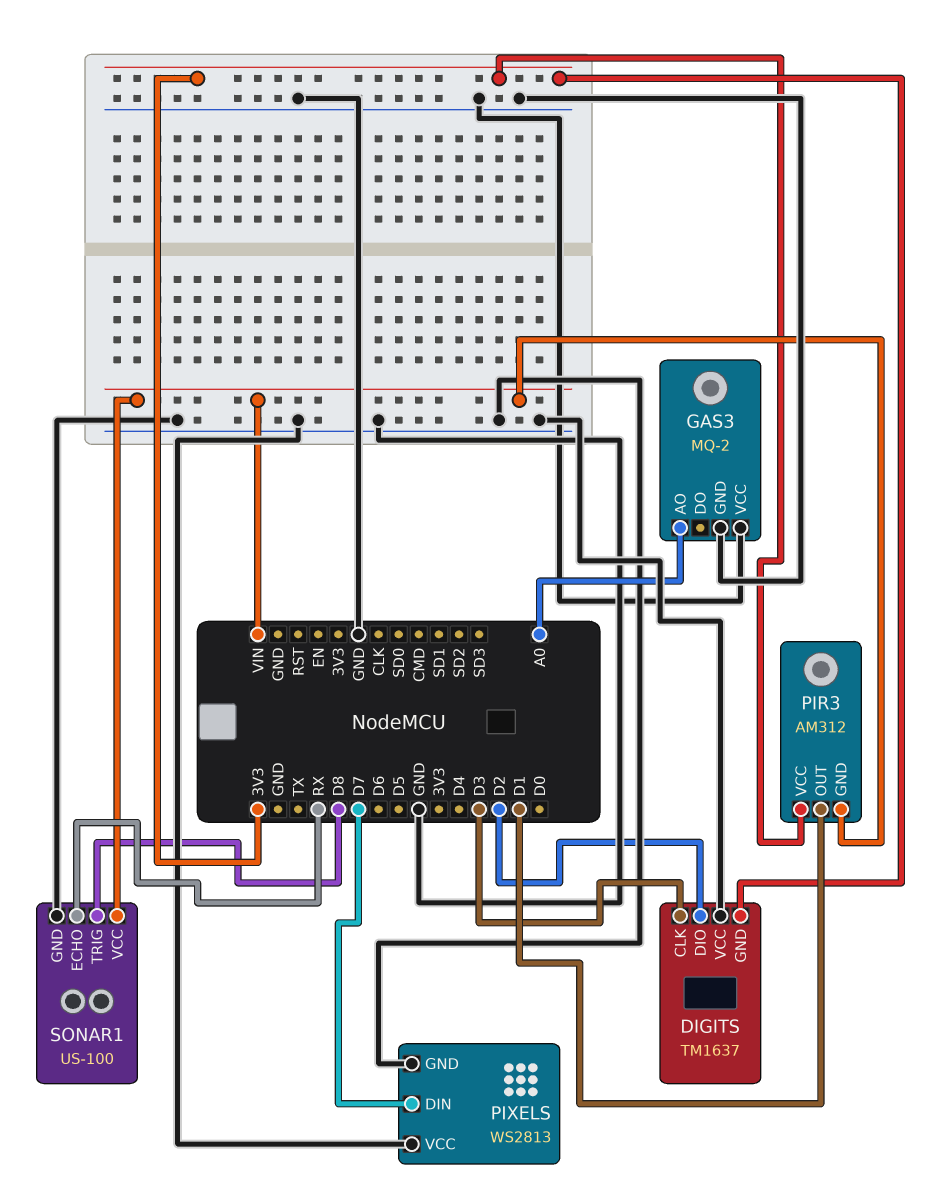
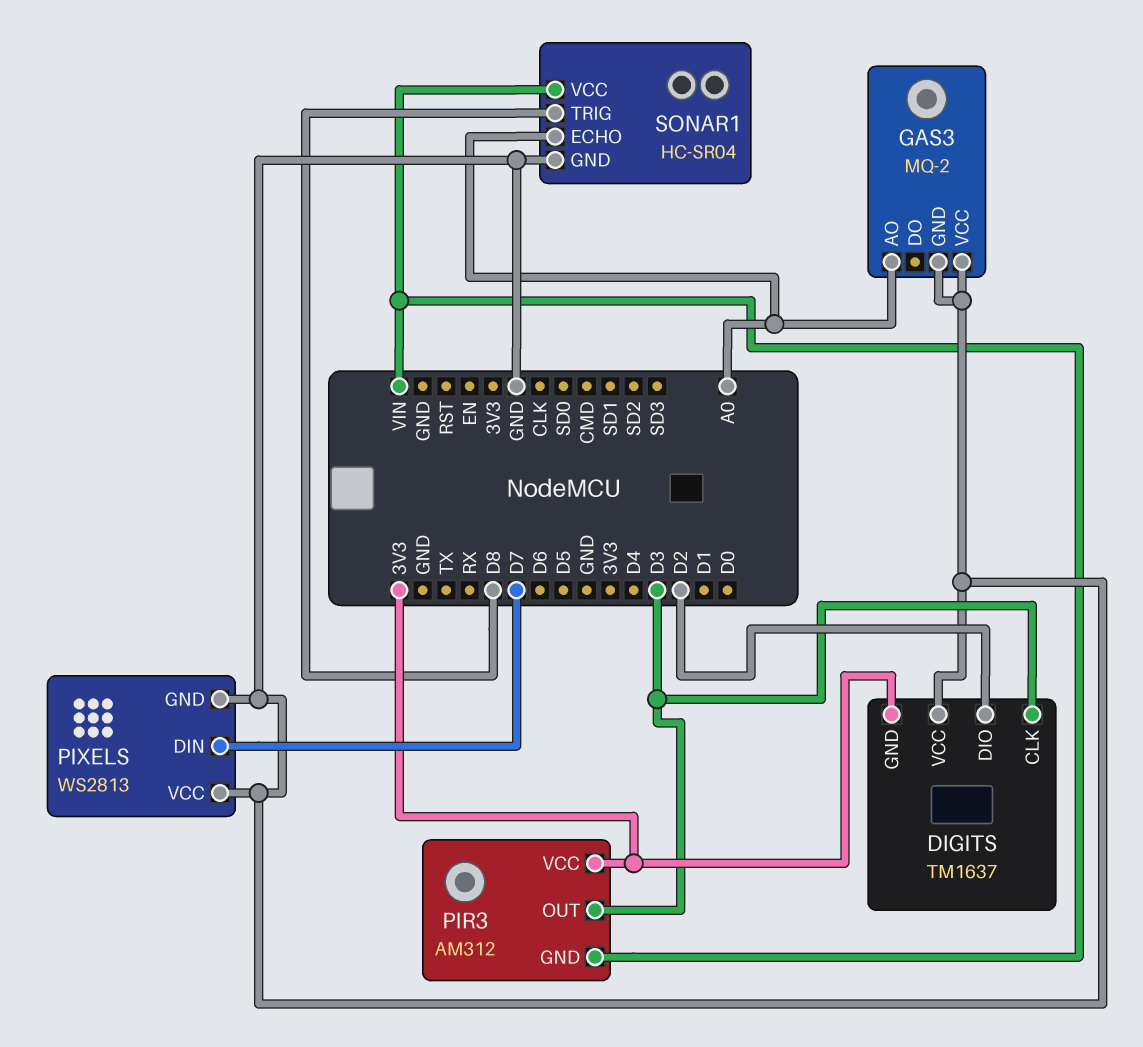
PIR3 pin OUT: D1 -> D3
SONAR1: US-100 -> HC-SR04
SONAR1 pin ECHO: RX -> A0

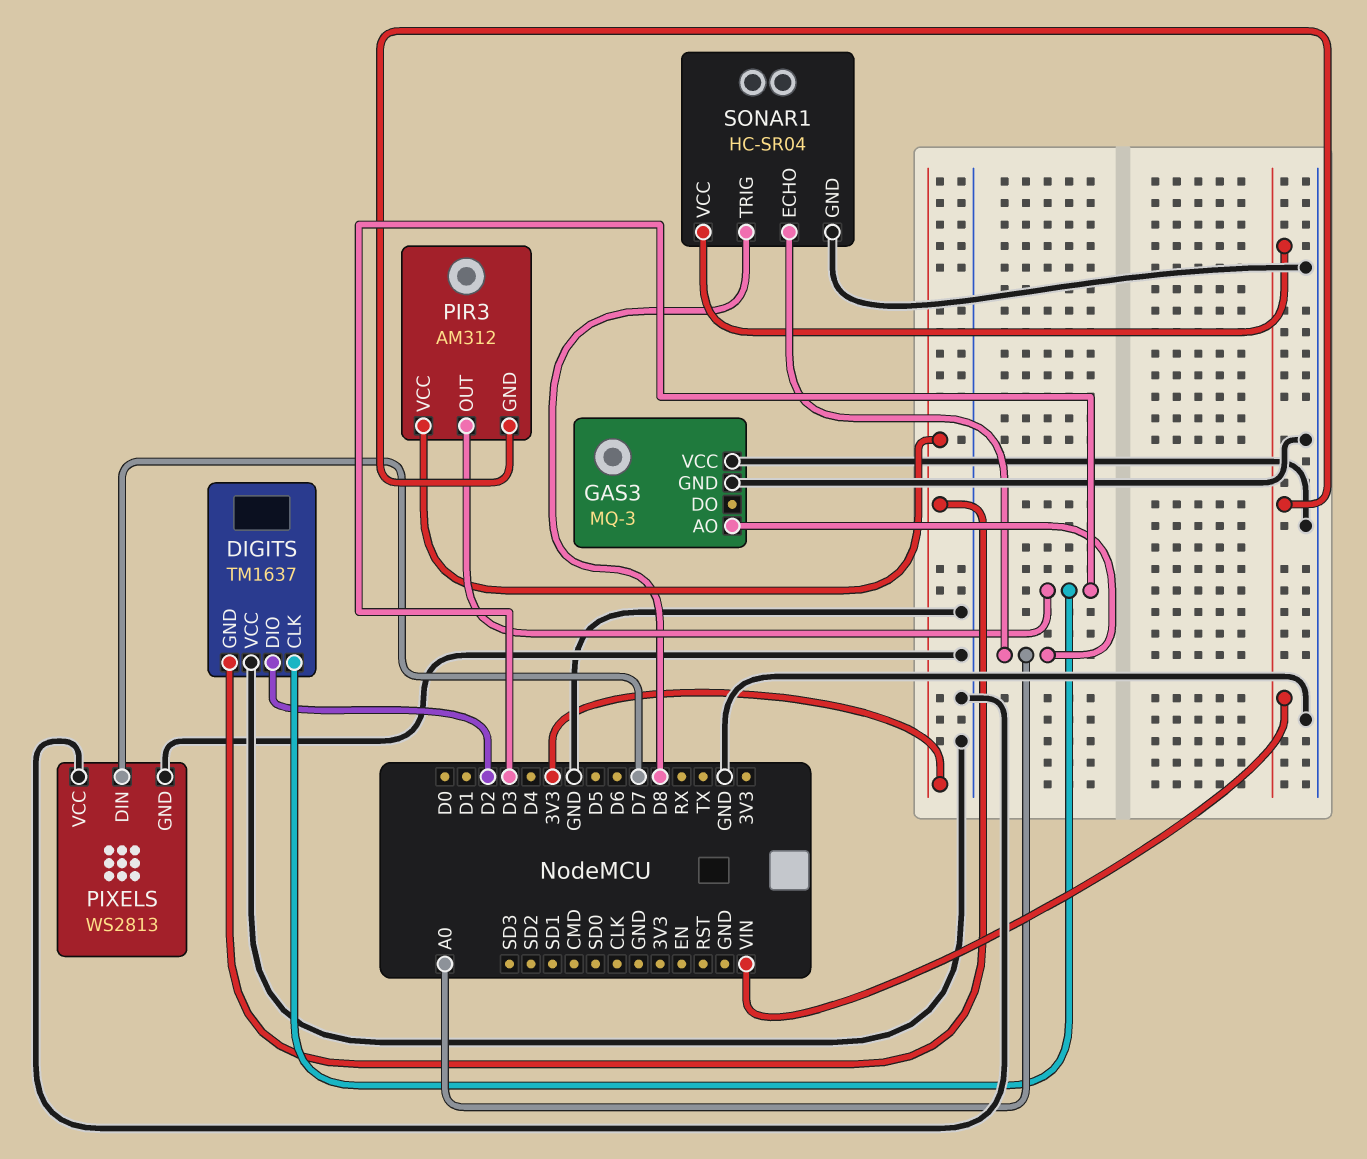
GAS3: MQ-2 -> MQ-3

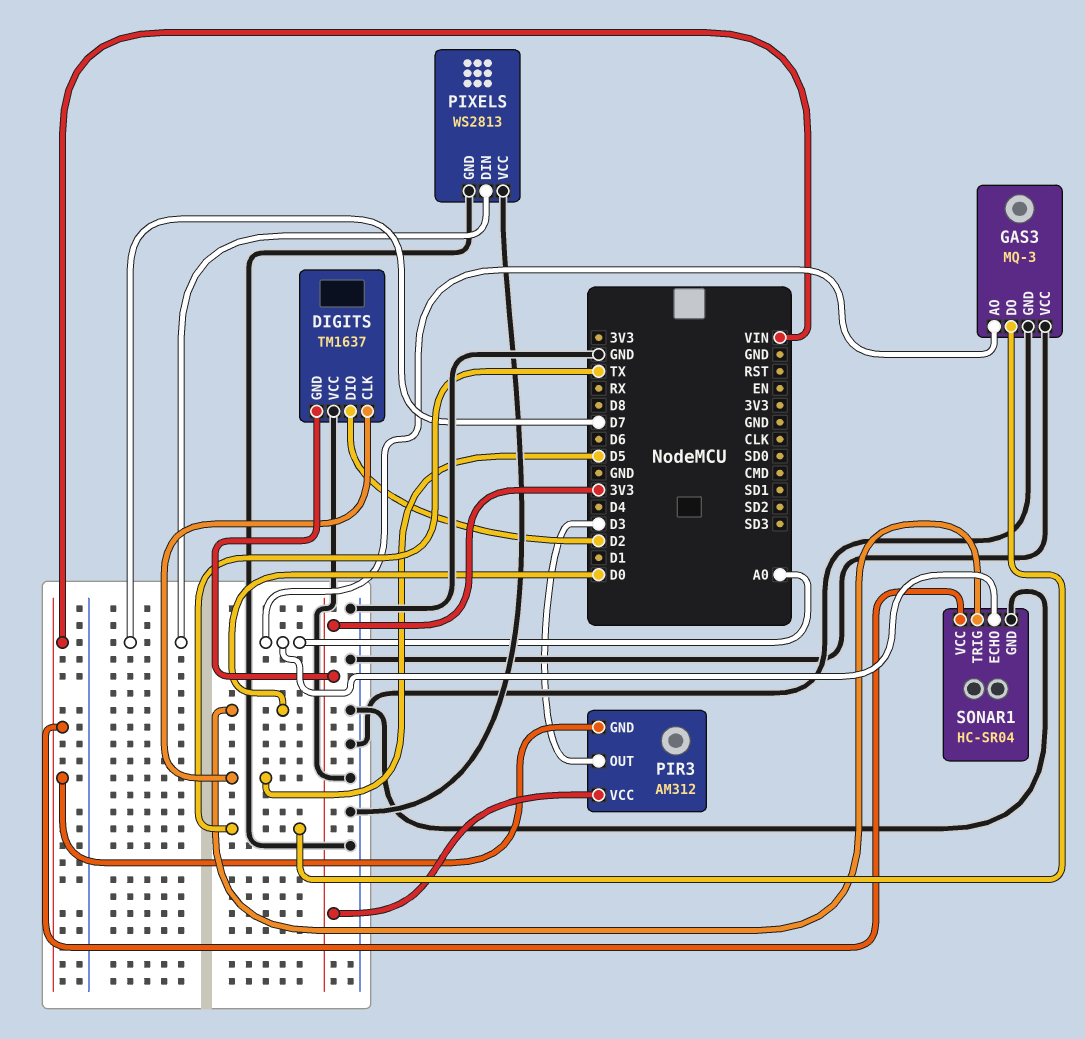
DIGITS pin CLK: D3 -> D5
GAS3 pin DO: none -> TX
SONAR1 pin TRIG: D8 -> D0

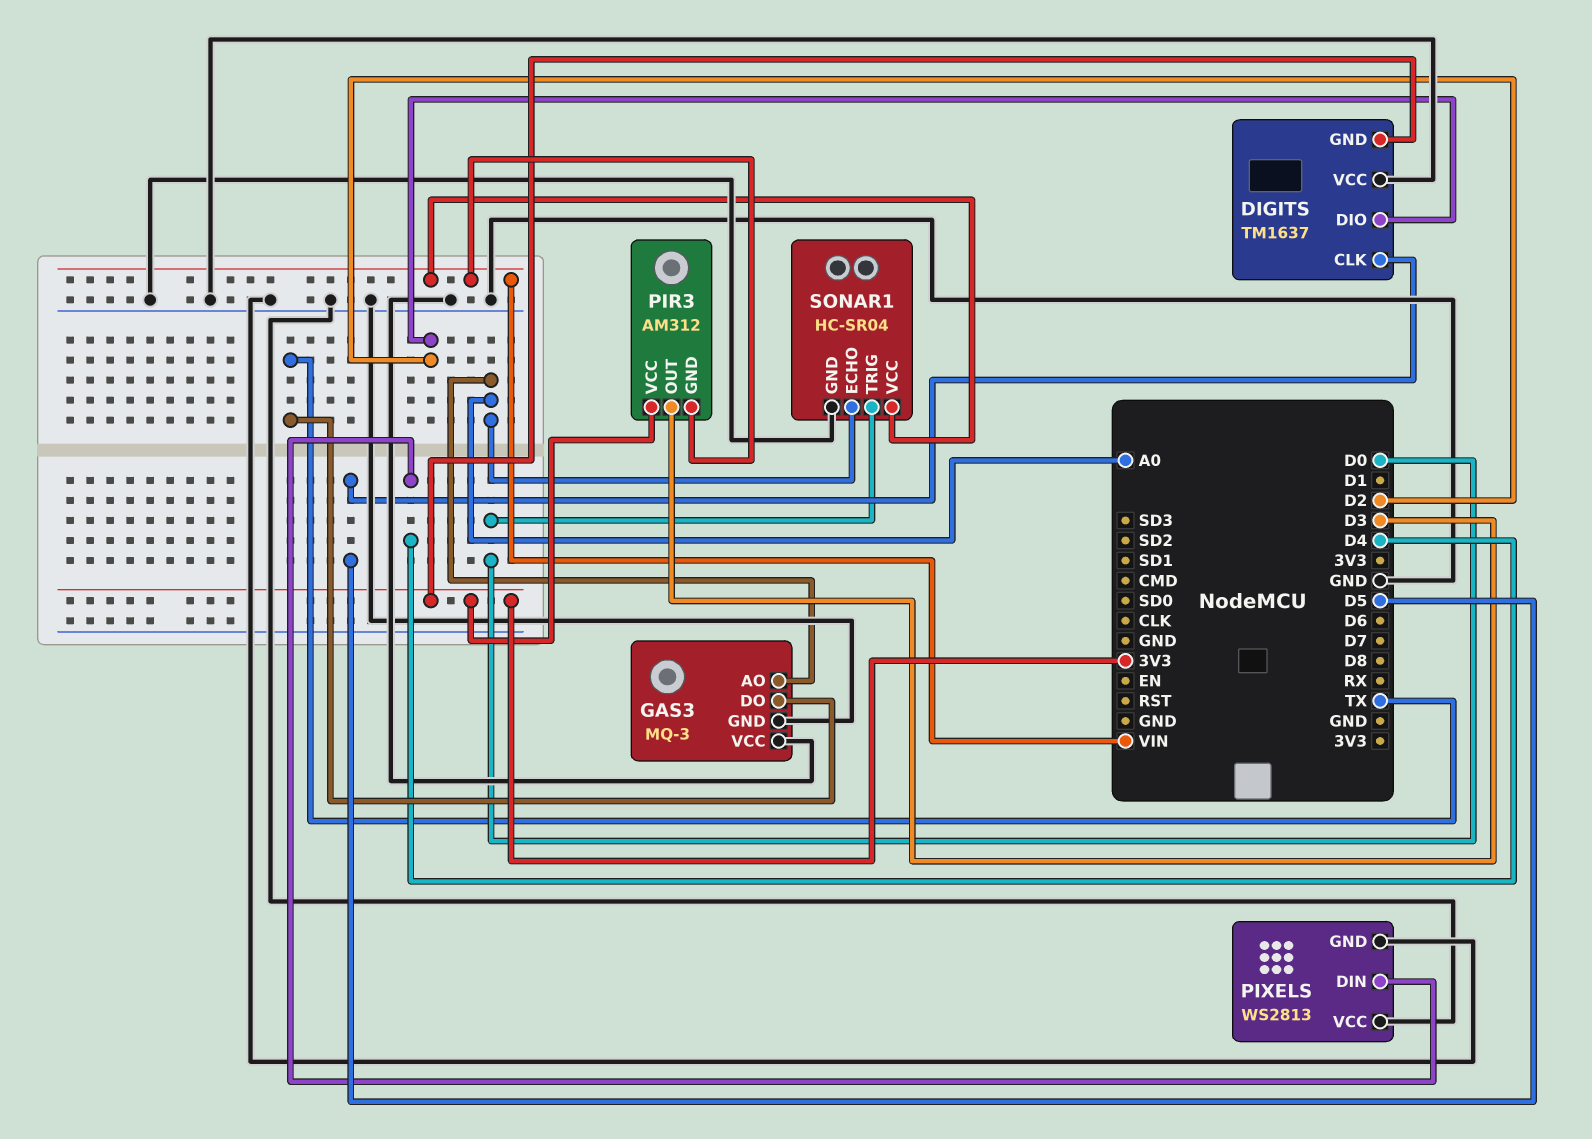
PIXELS pin DIN: D7 -> D4

